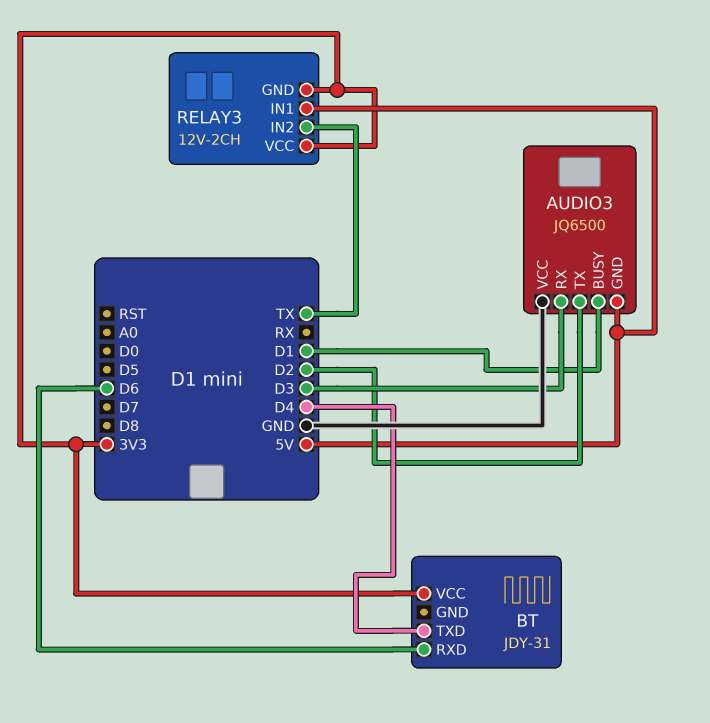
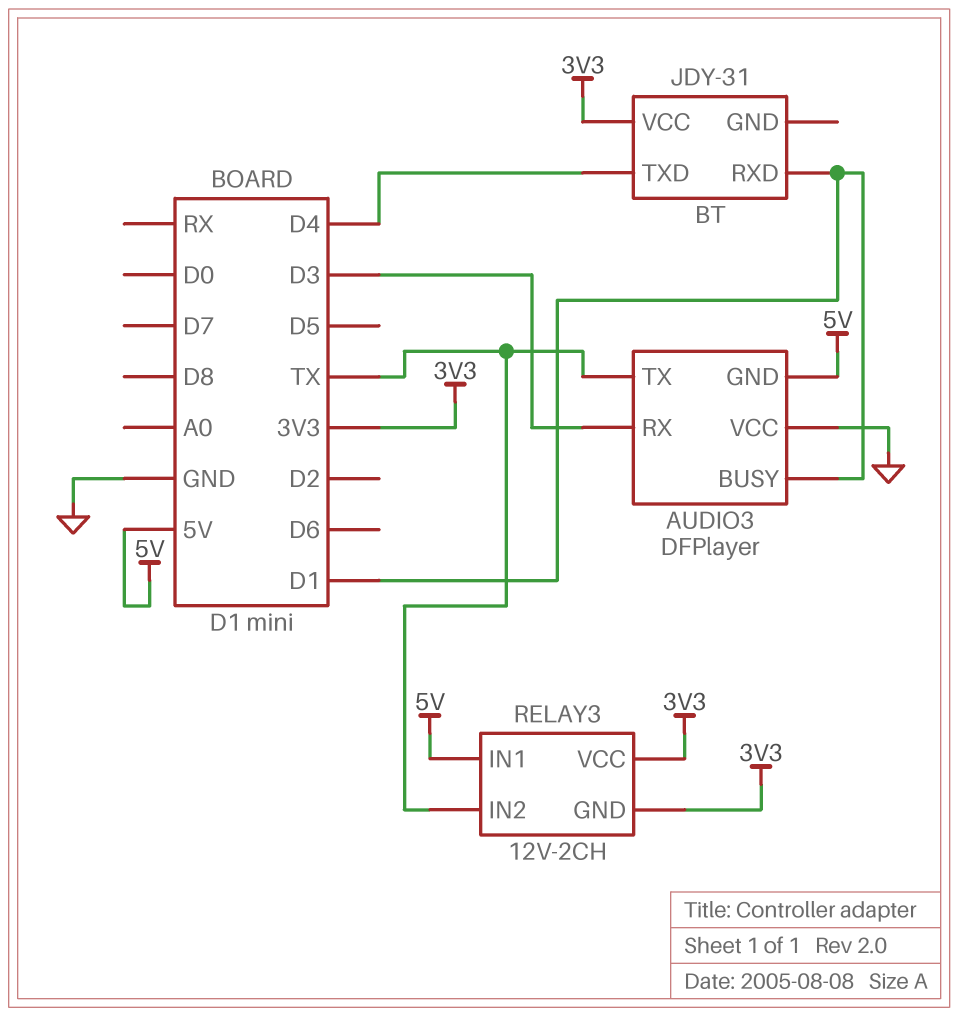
AUDIO3: JQ6500 -> DFPlayer
AUDIO3 pin TX: D2 -> TX
BT pin RXD: D6 -> D1

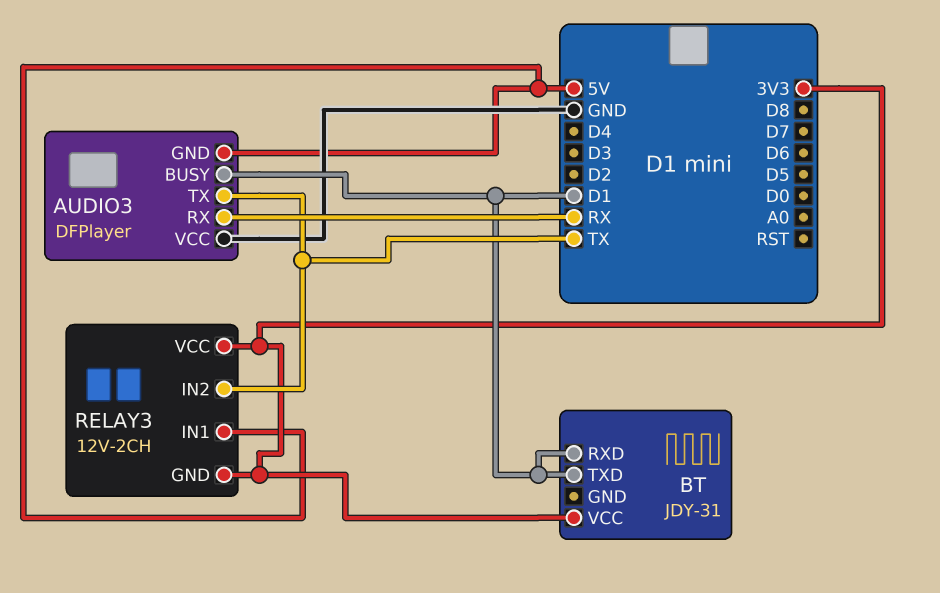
AUDIO3 pin RX: D3 -> RX
BT pin TXD: D4 -> D1

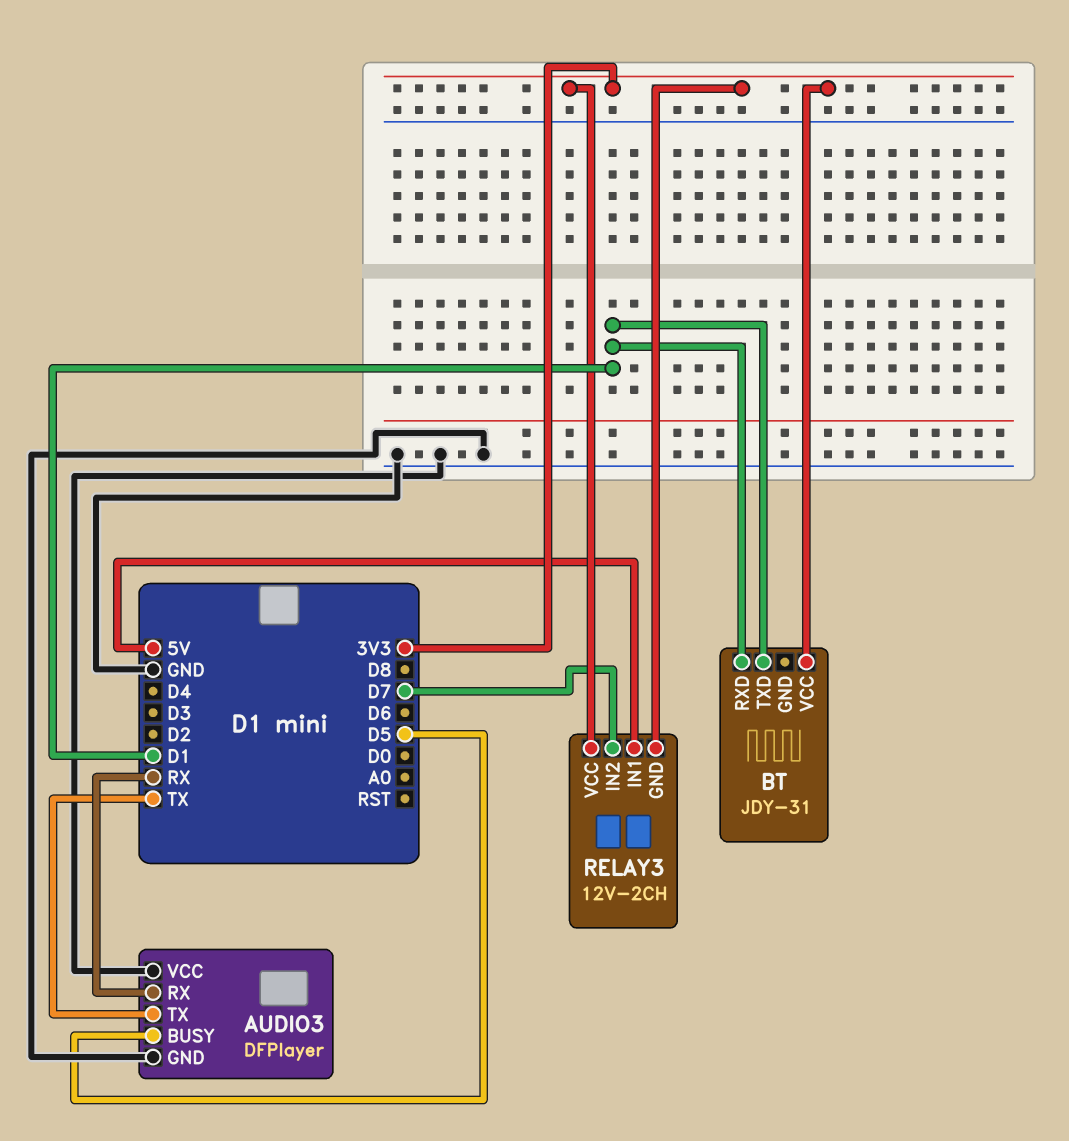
AUDIO3 pin BUSY: D1 -> D5
AUDIO3 pin GND: 5V -> GND
RELAY3 pin IN2: TX -> D7

